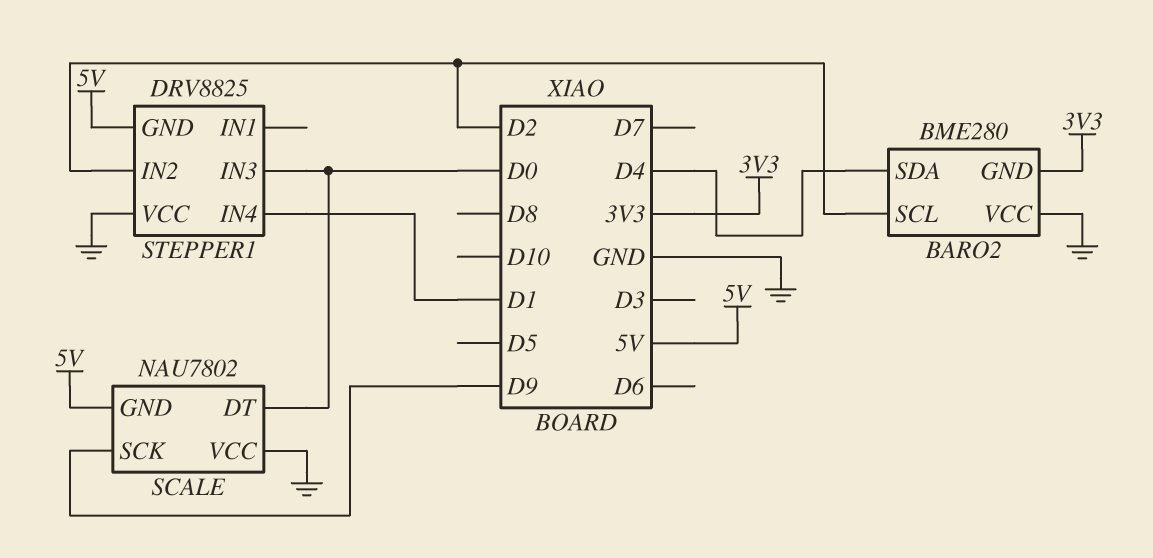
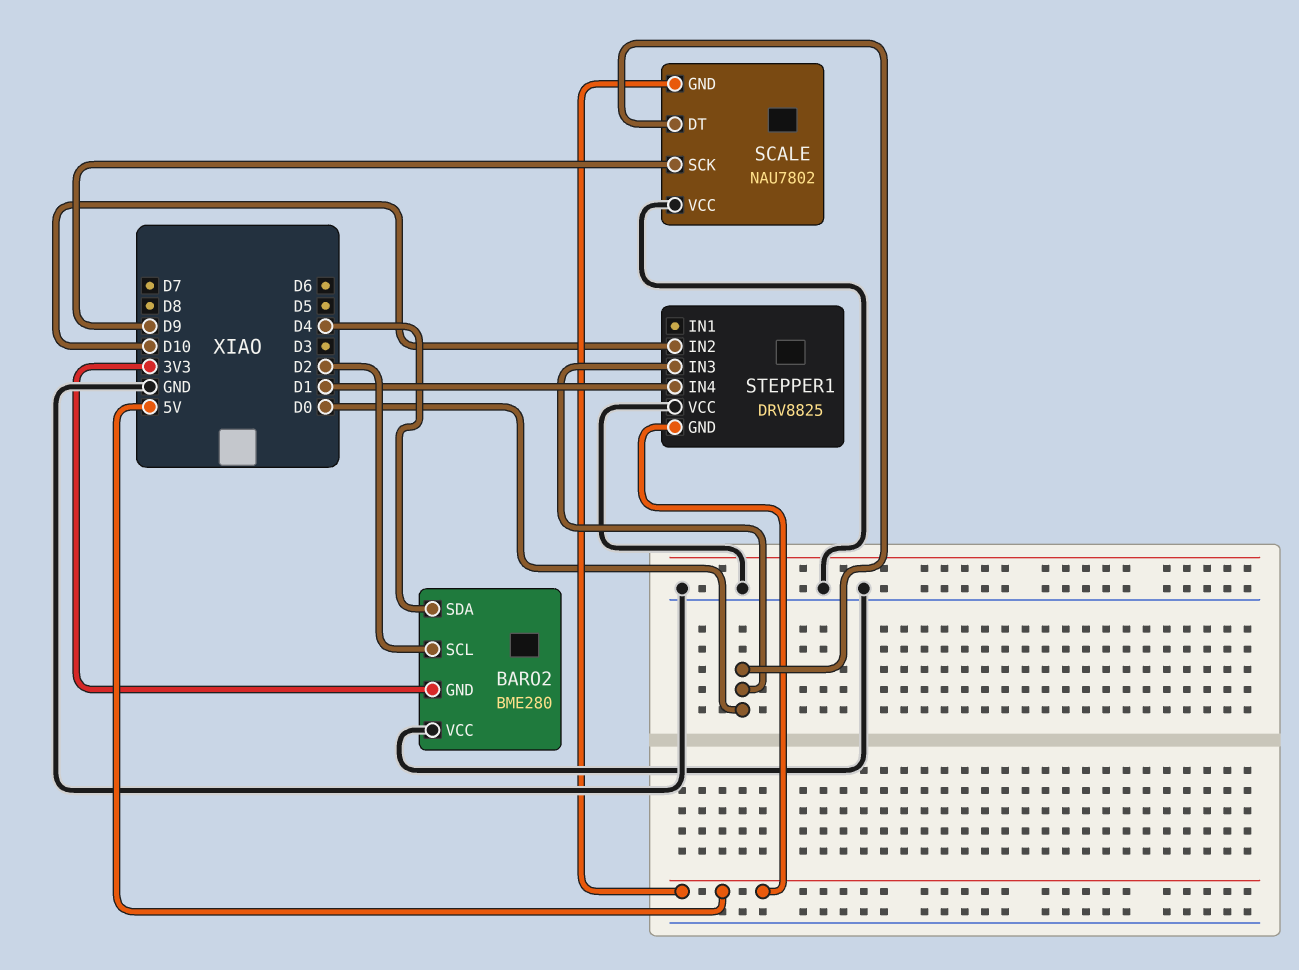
STEPPER1 pin IN2: D2 -> D10

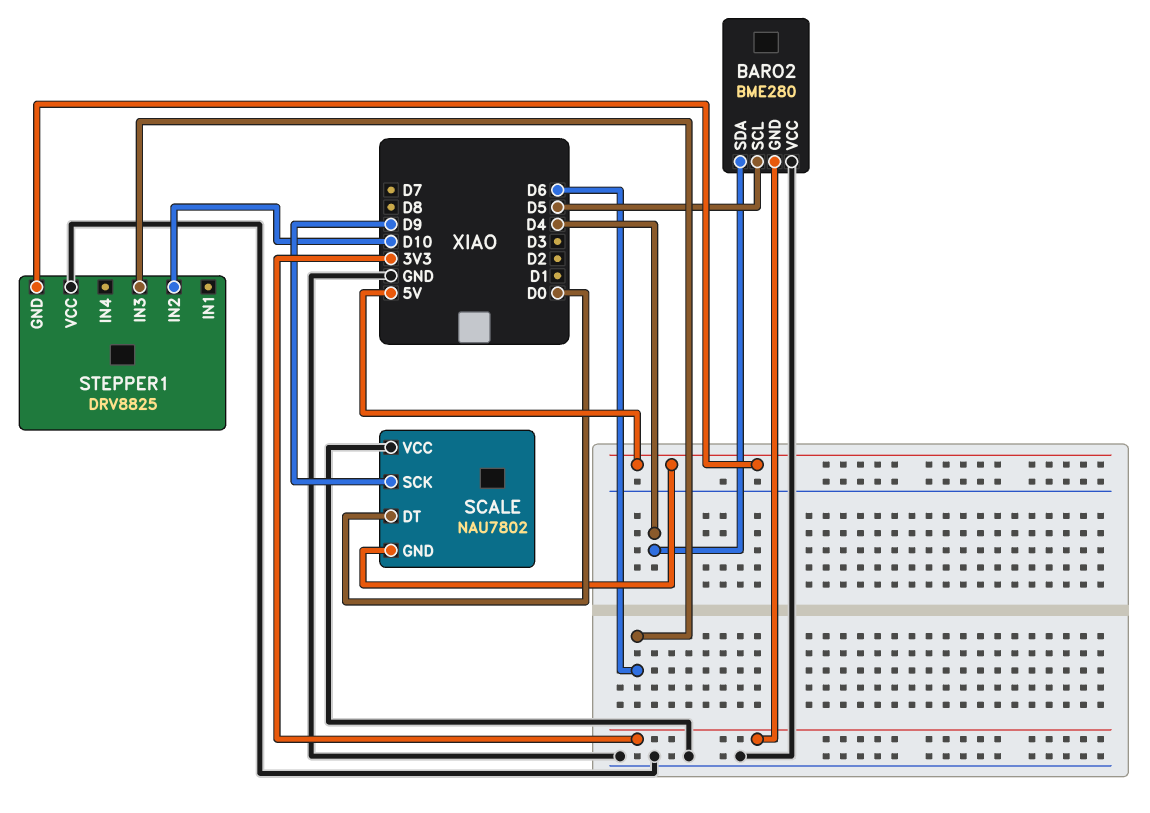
BARO2 pin SCL: D2 -> D5
STEPPER1 pin IN3: D0 -> D6
STEPPER1 pin IN4: D1 -> none

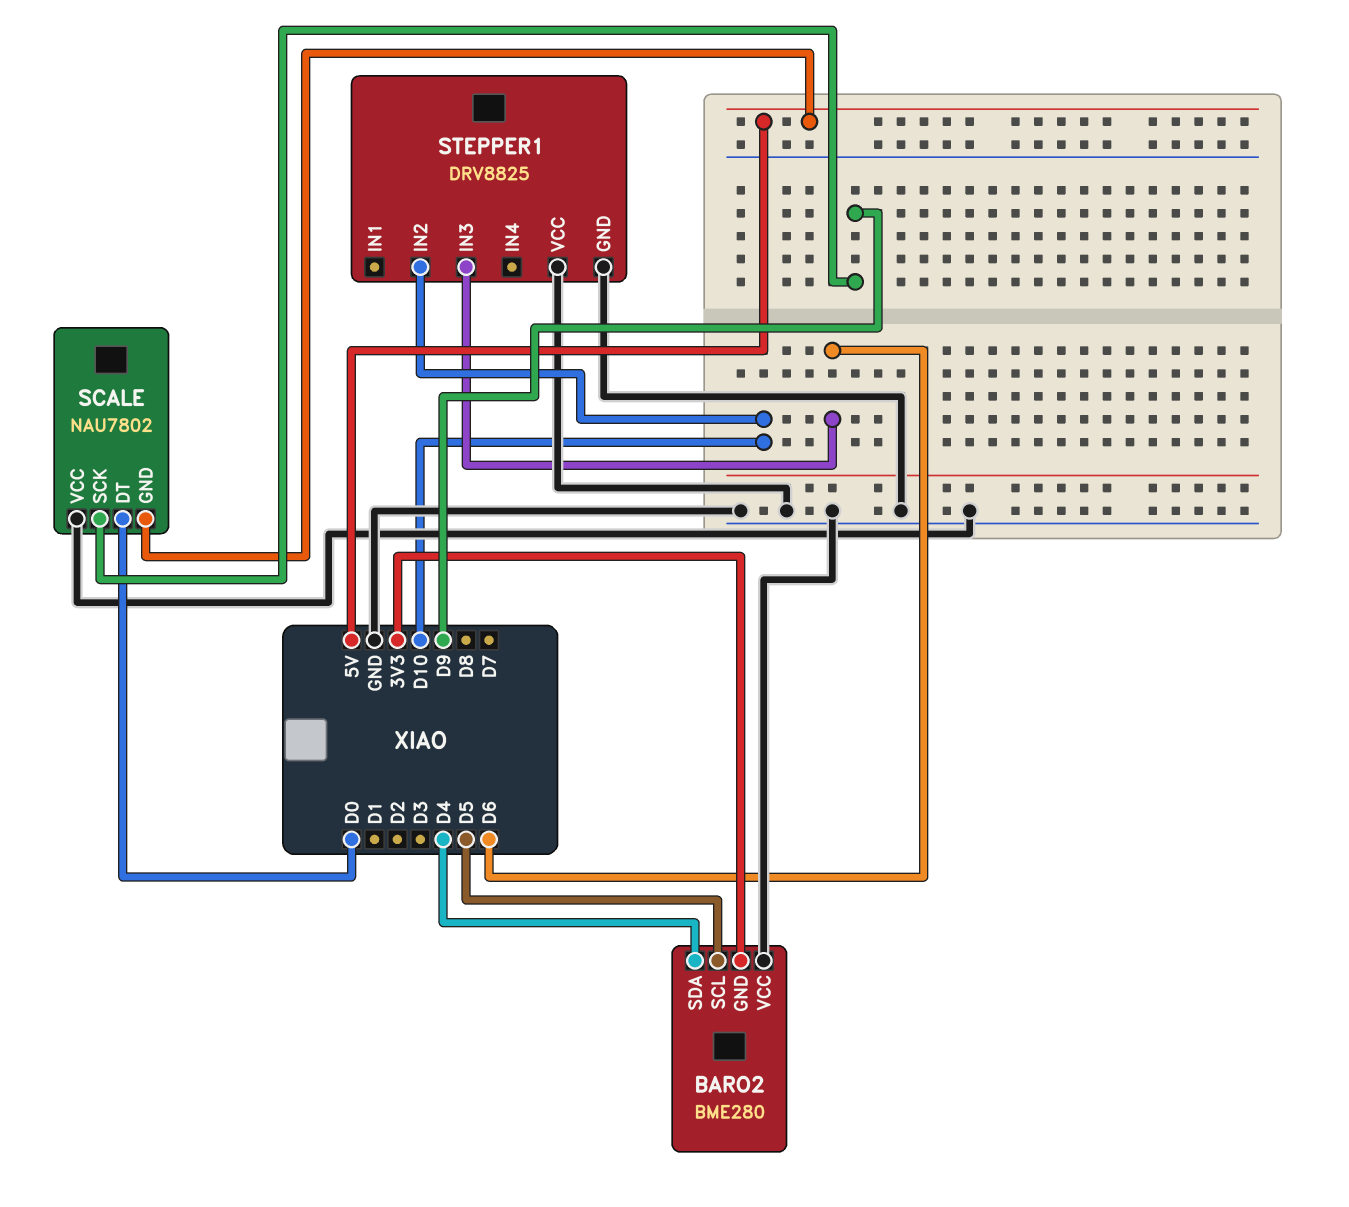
STEPPER1 pin GND: 5V -> GND

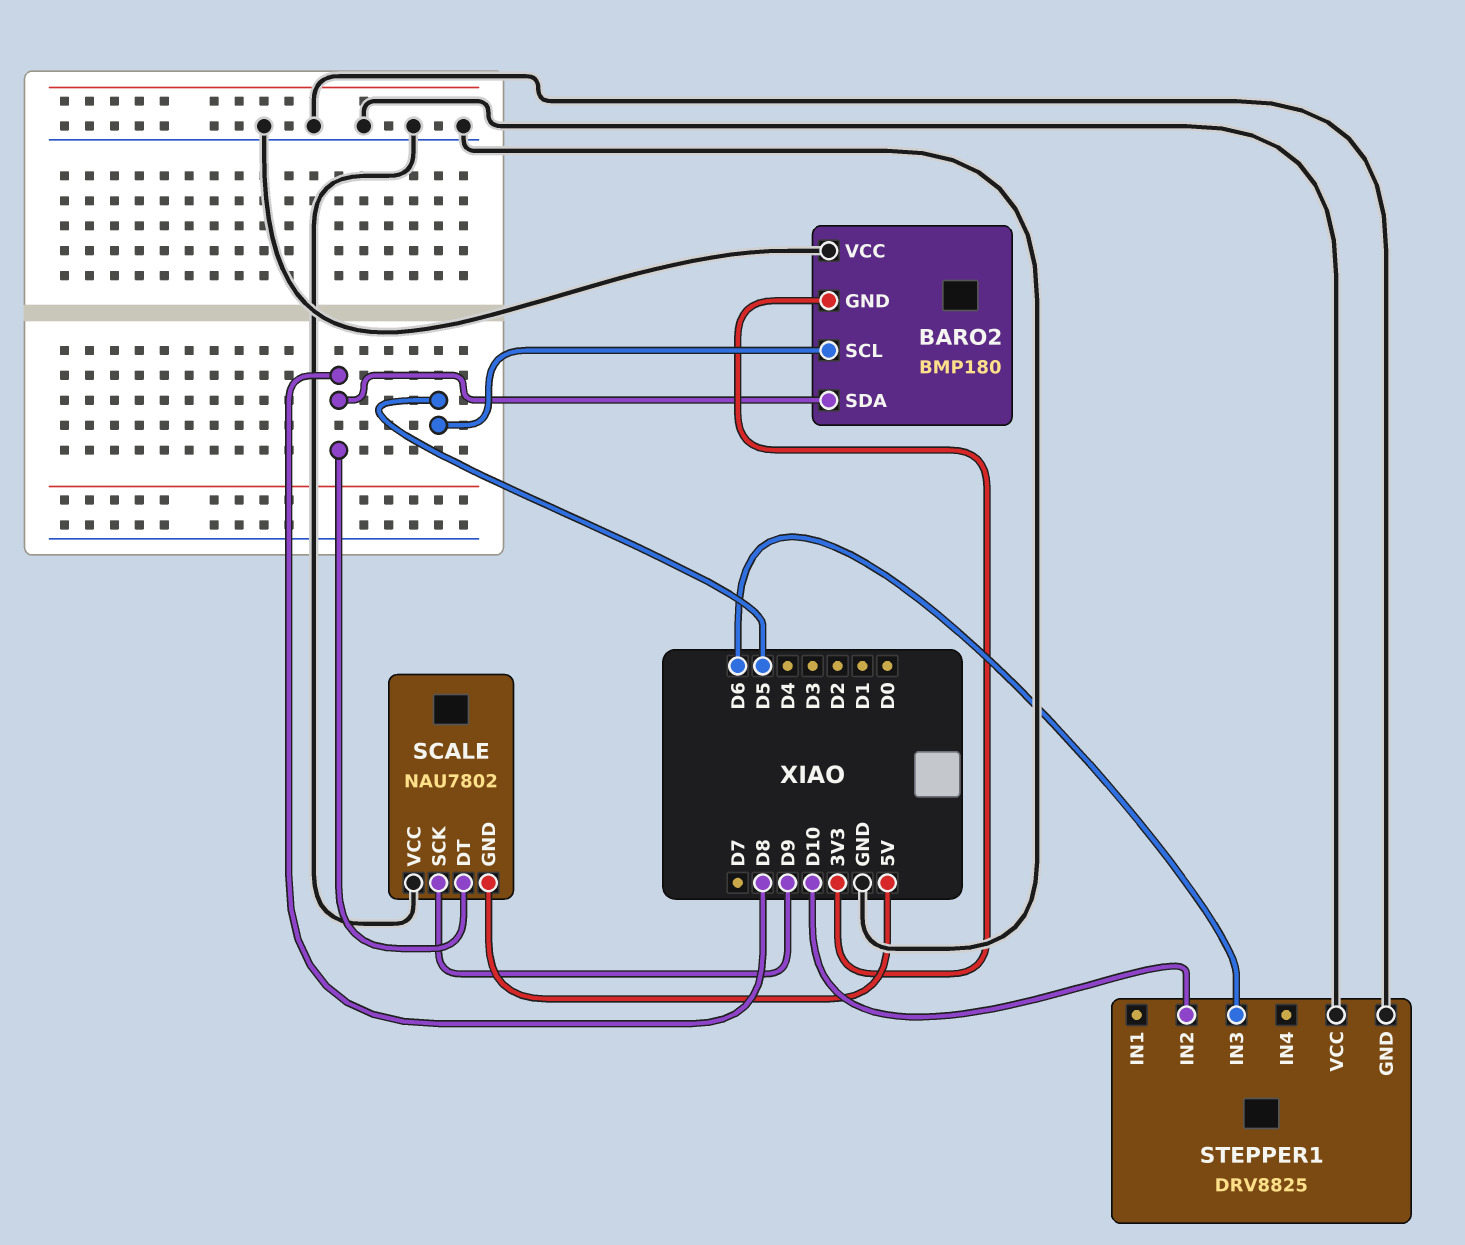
BARO2: BME280 -> BMP180
BARO2 pin SDA: D4 -> D8
SCALE pin DT: D0 -> D8

